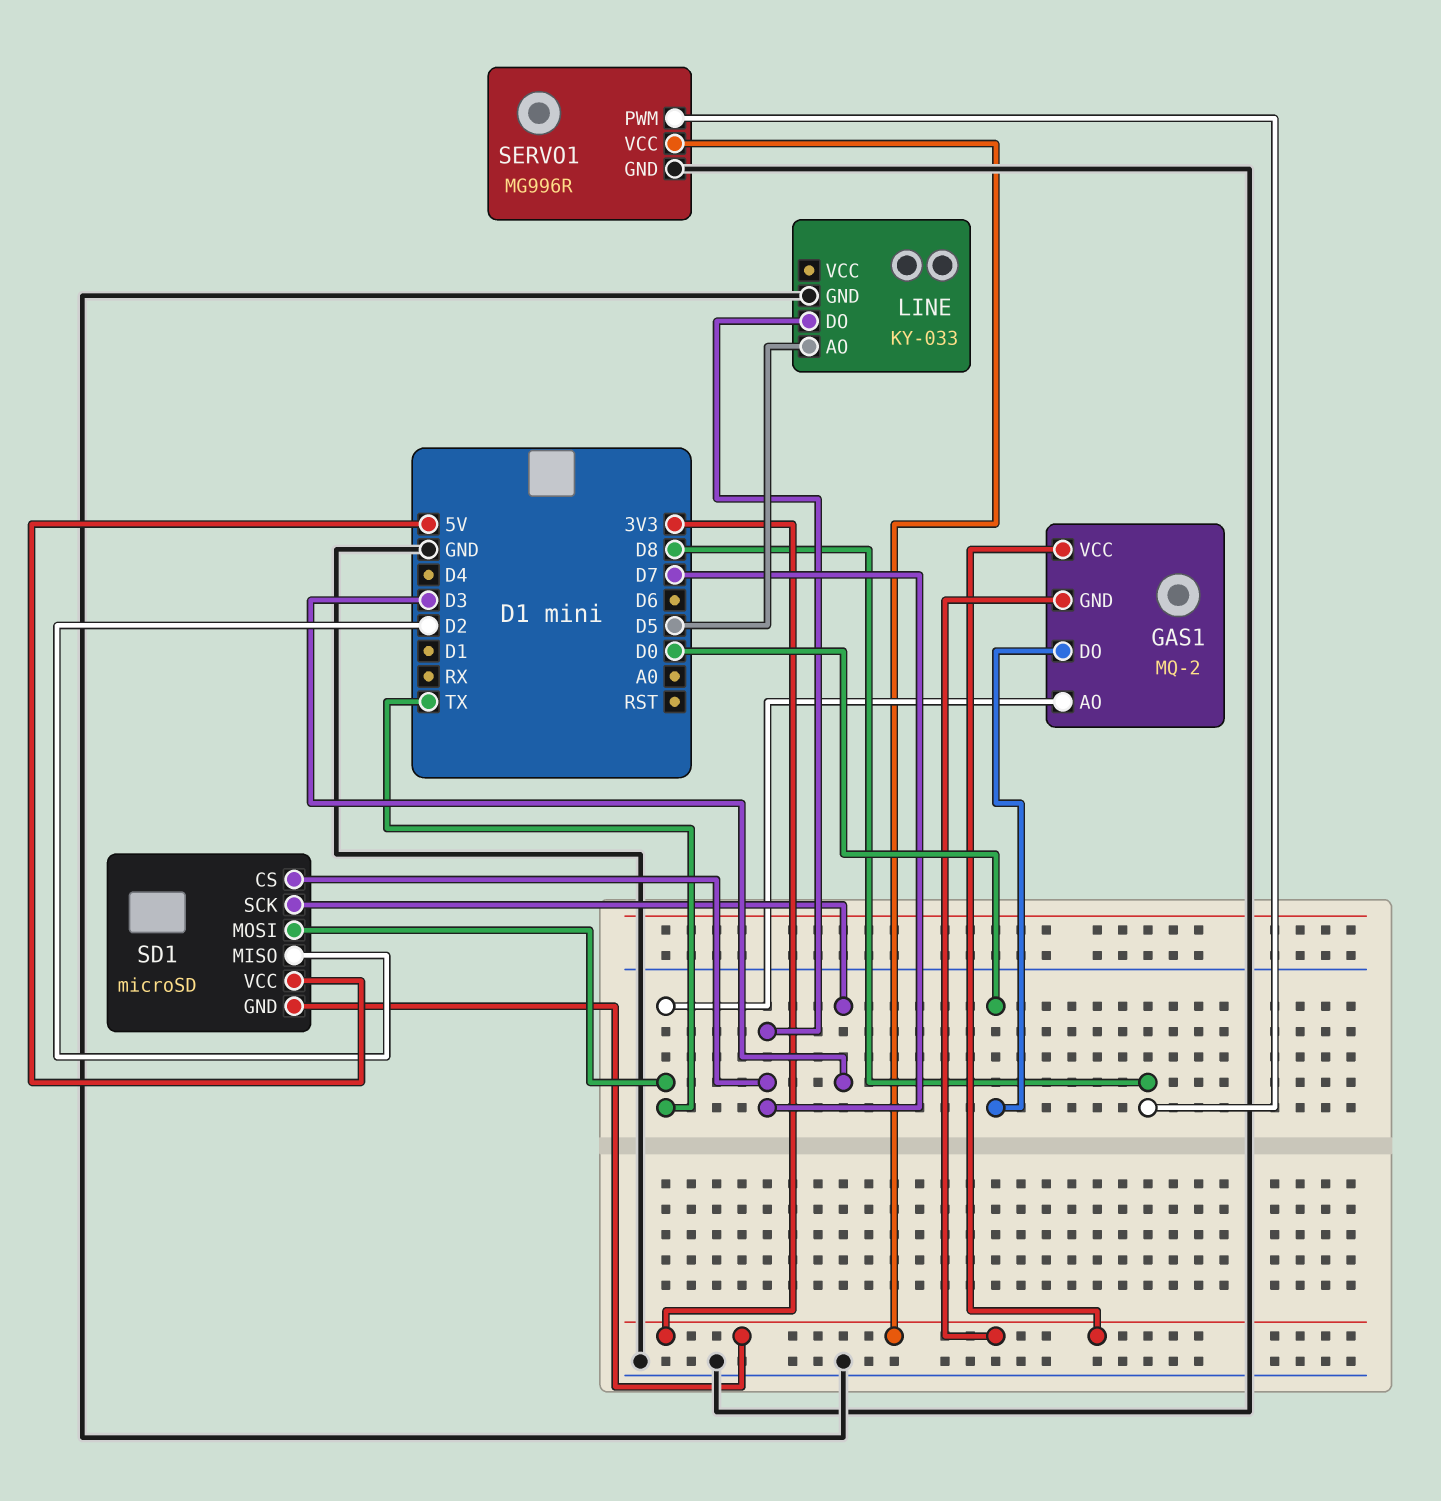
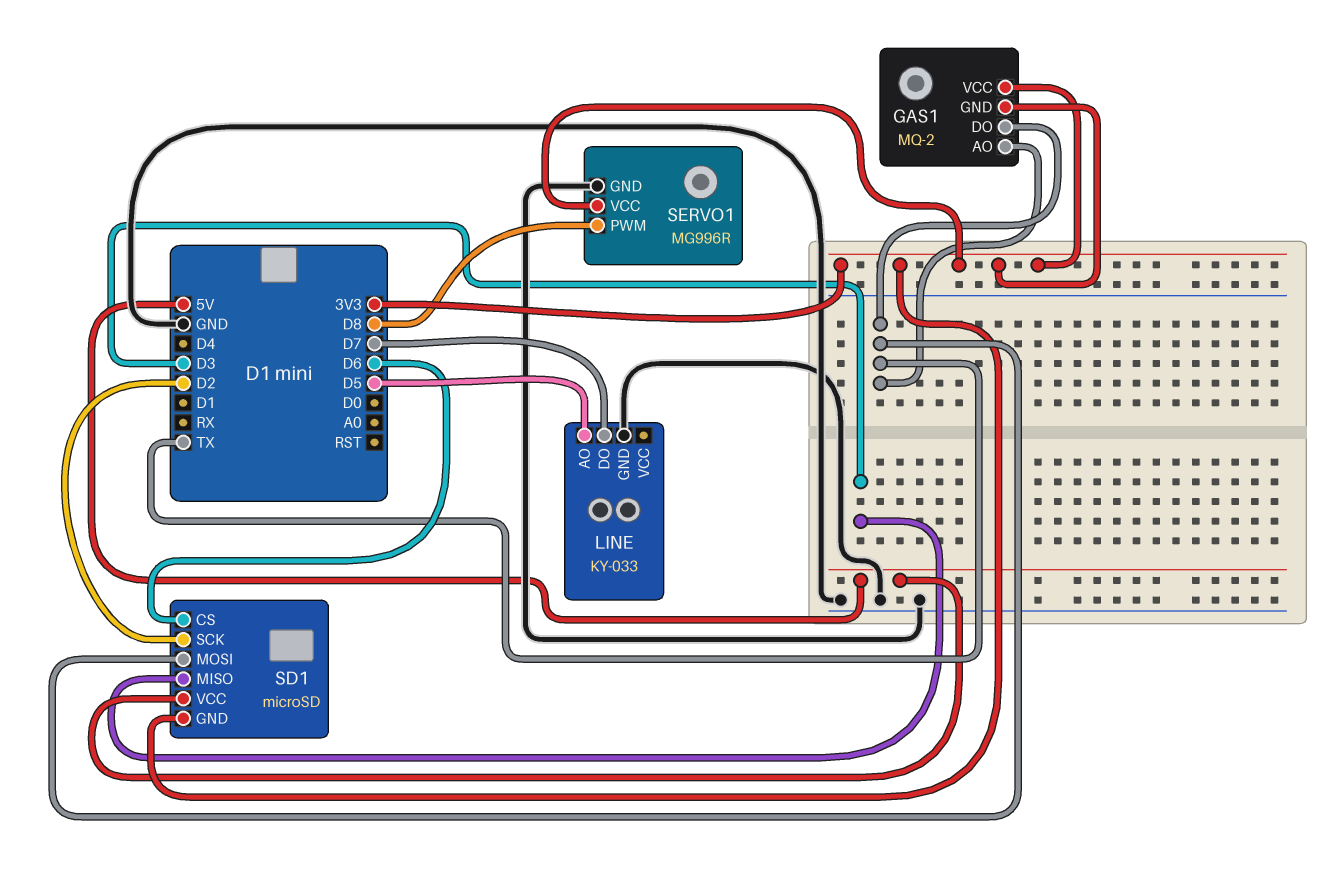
GAS1 pin DO: D0 -> TX
SD1 pin CS: D7 -> D6
SD1 pin MISO: D2 -> D3
SD1 pin SCK: D3 -> D2

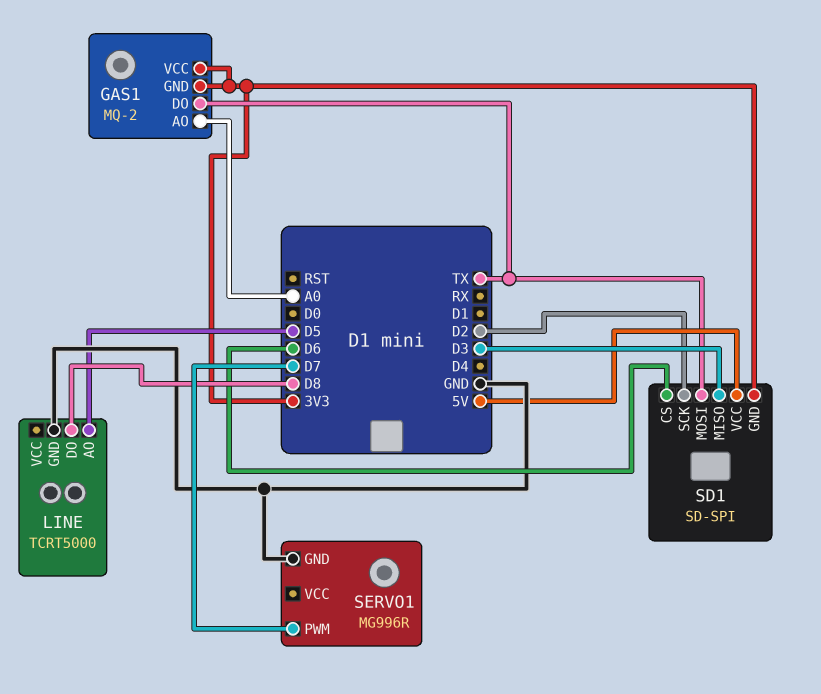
GAS1 pin AO: TX -> A0
LINE: KY-033 -> TCRT5000
LINE pin DO: D7 -> D8
SD1: microSD -> SD-SPI
SERVO1 pin PWM: D8 -> D7
SERVO1 pin VCC: 3V3 -> none

